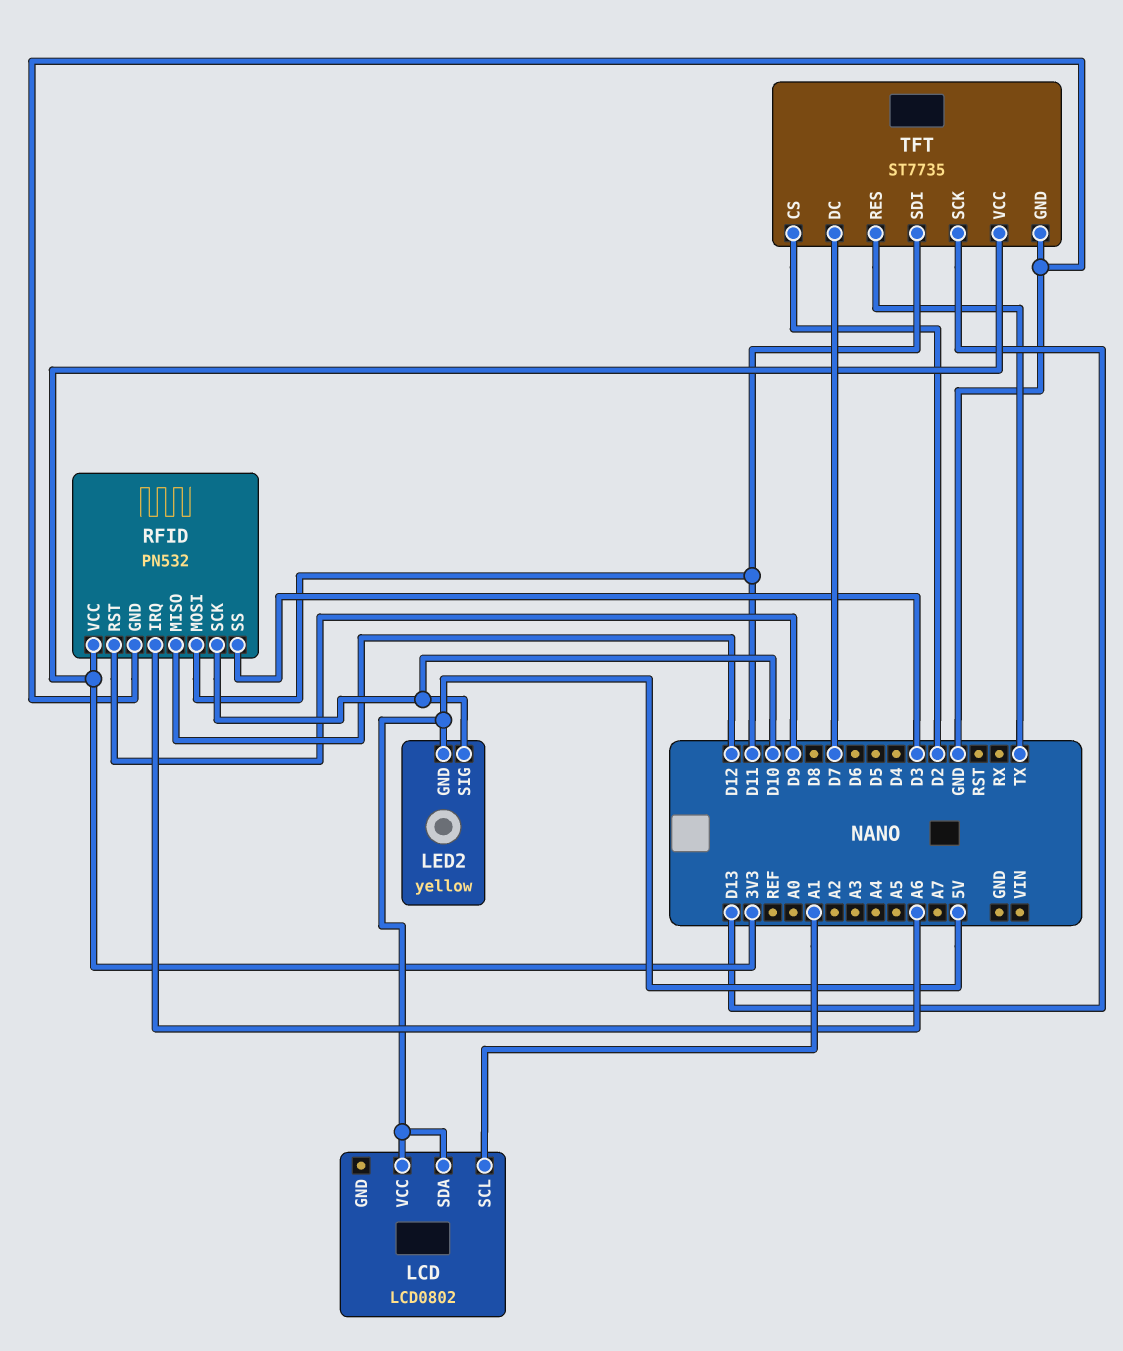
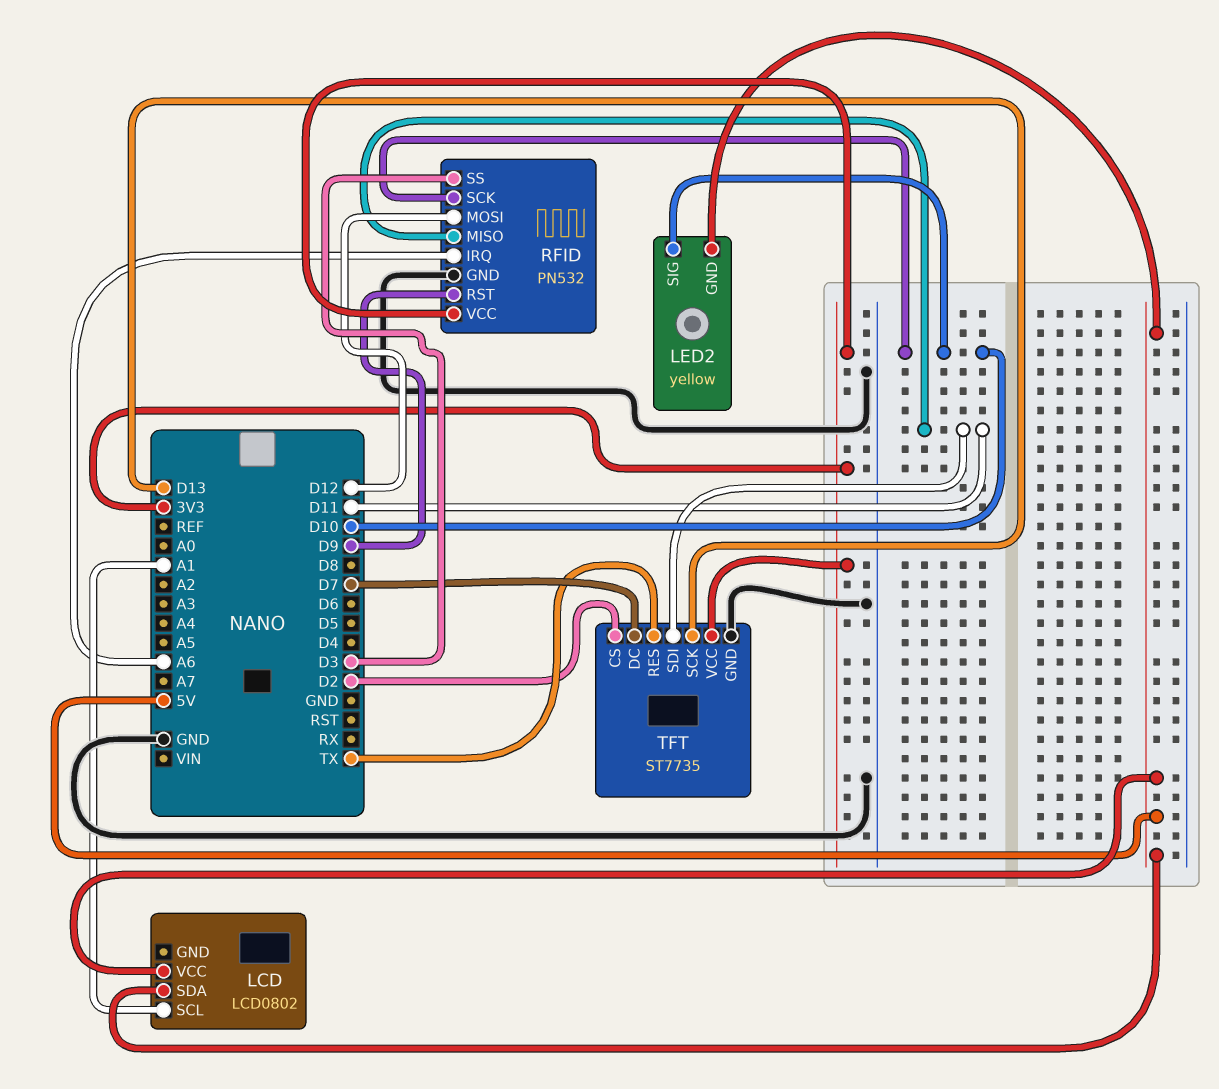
RFID pin MISO: D12 -> D11
RFID pin MOSI: D11 -> D12

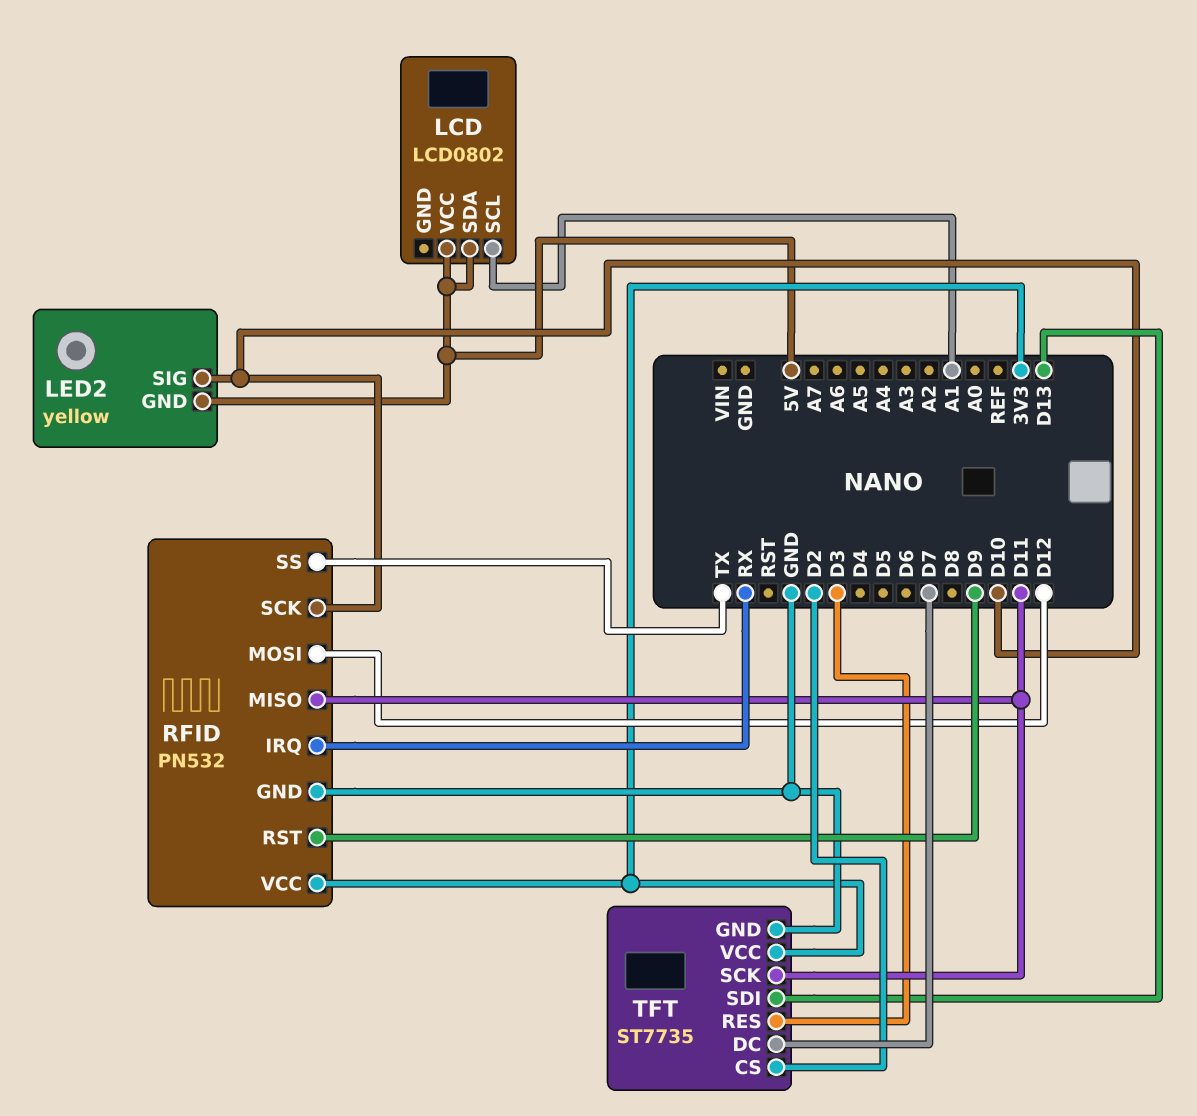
RFID pin IRQ: A6 -> RX
RFID pin SS: D3 -> TX
TFT pin RES: TX -> D3
TFT pin SCK: D13 -> D11
TFT pin SDI: D11 -> D13

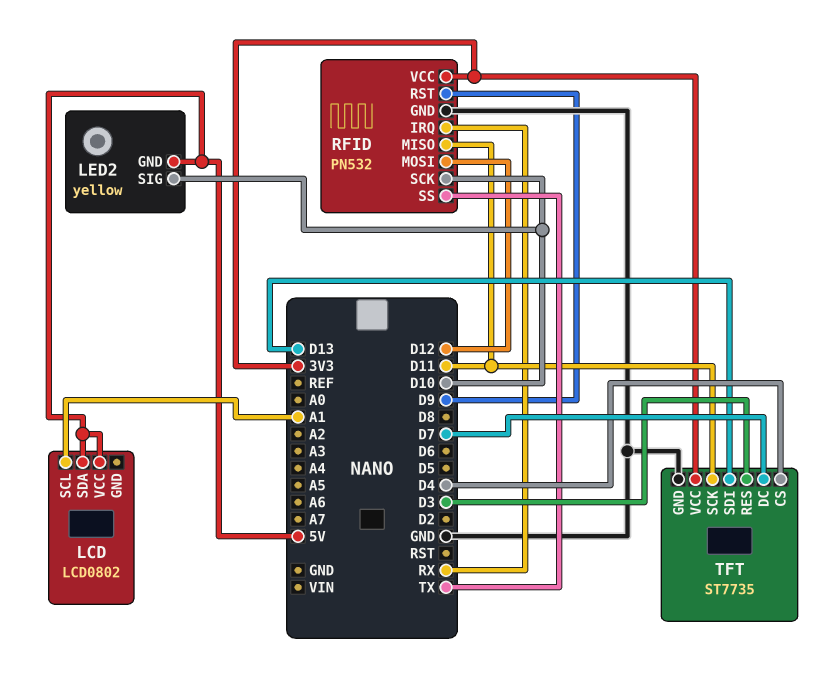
TFT pin CS: D2 -> D4

